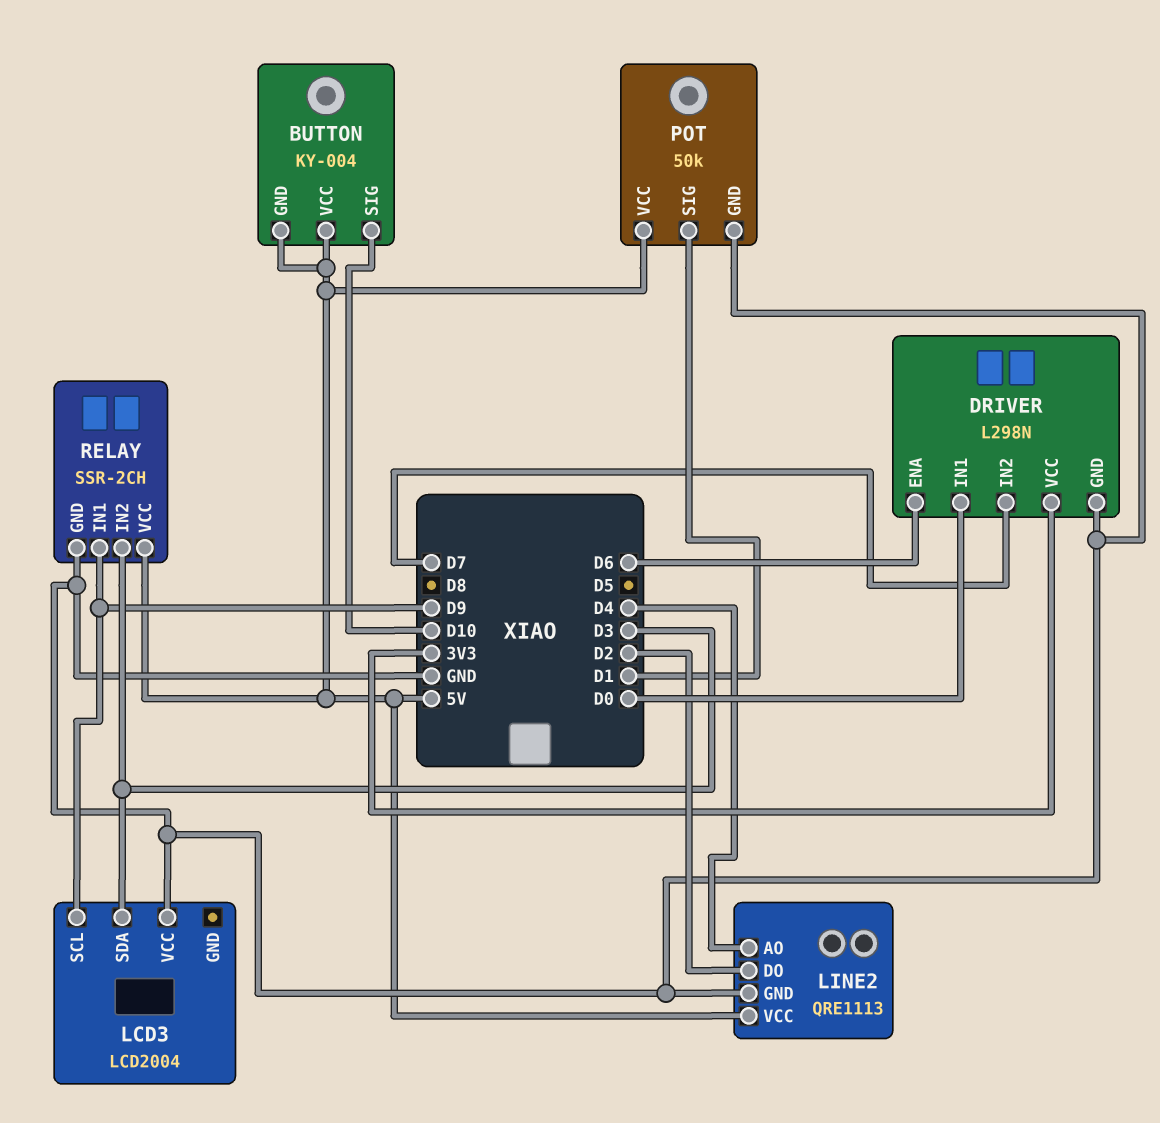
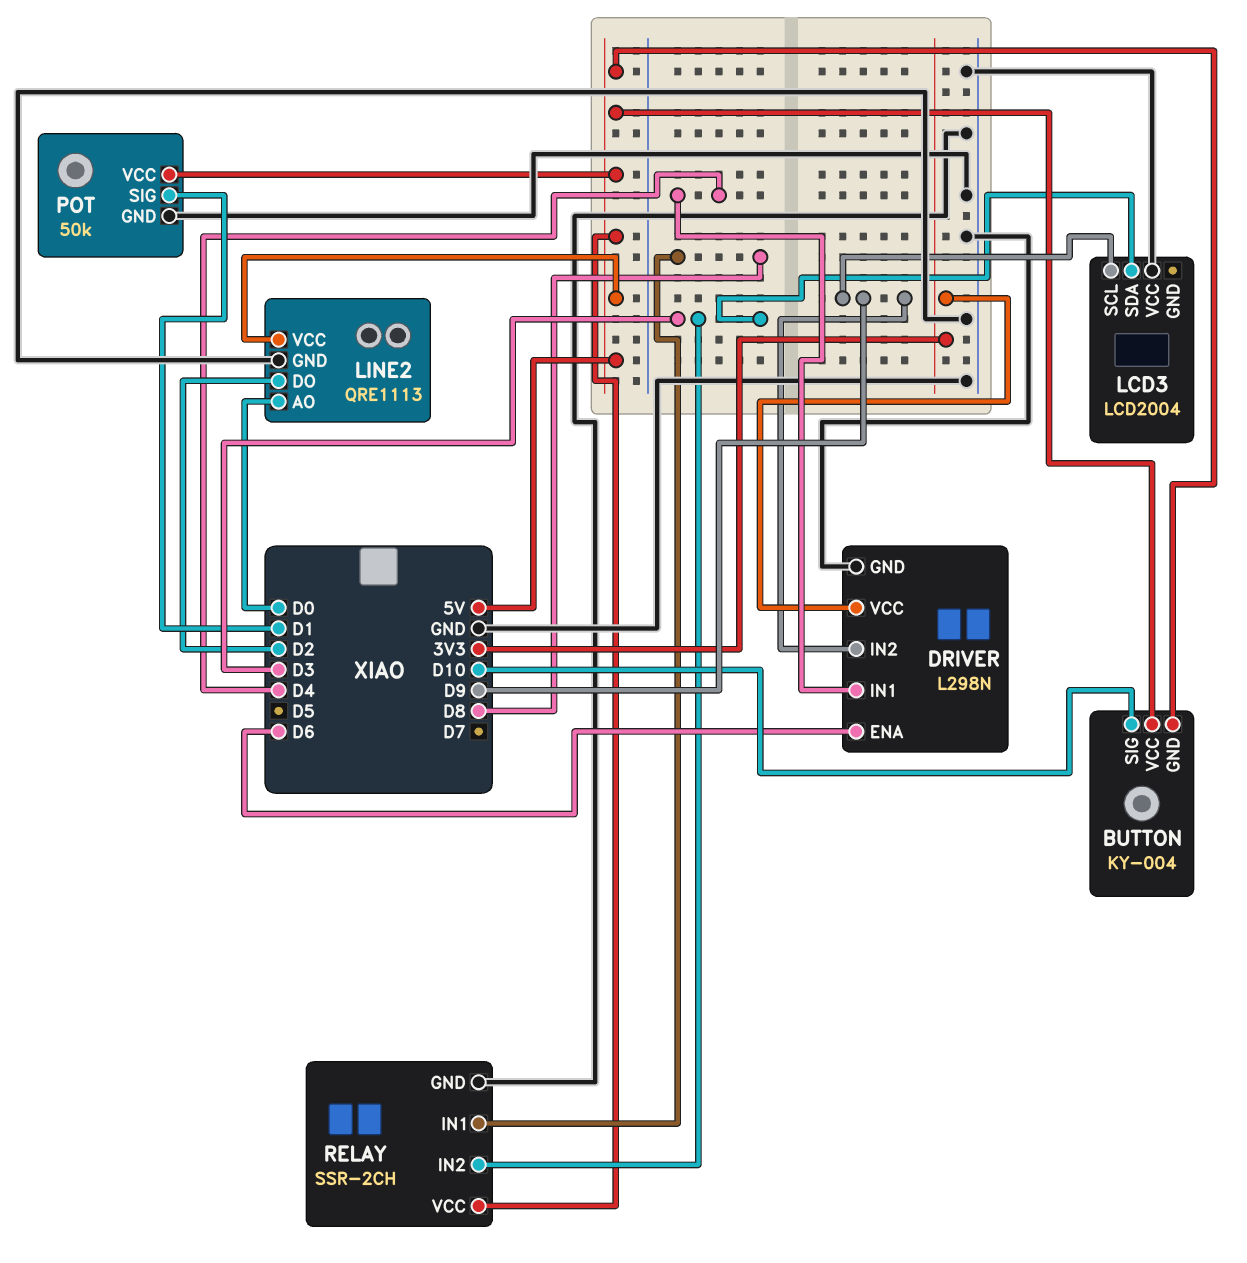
DRIVER pin IN1: D0 -> D4
DRIVER pin IN2: D7 -> D9
LINE2 pin AO: D4 -> D0
RELAY pin IN1: D9 -> D8

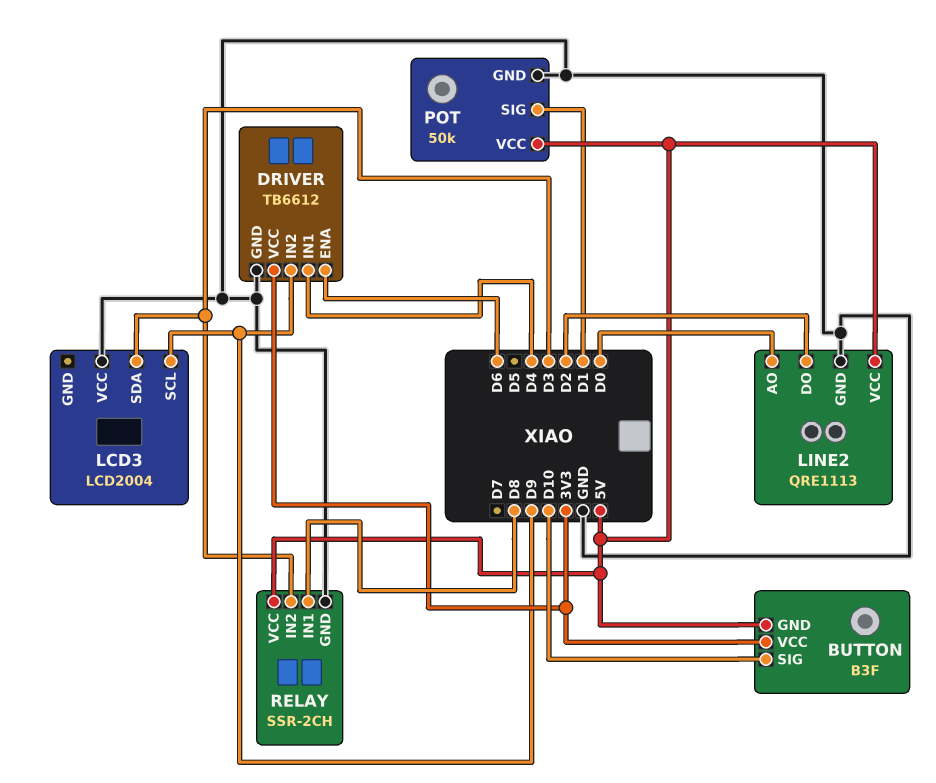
BUTTON: KY-004 -> B3F
BUTTON pin VCC: 5V -> 3V3
DRIVER: L298N -> TB6612

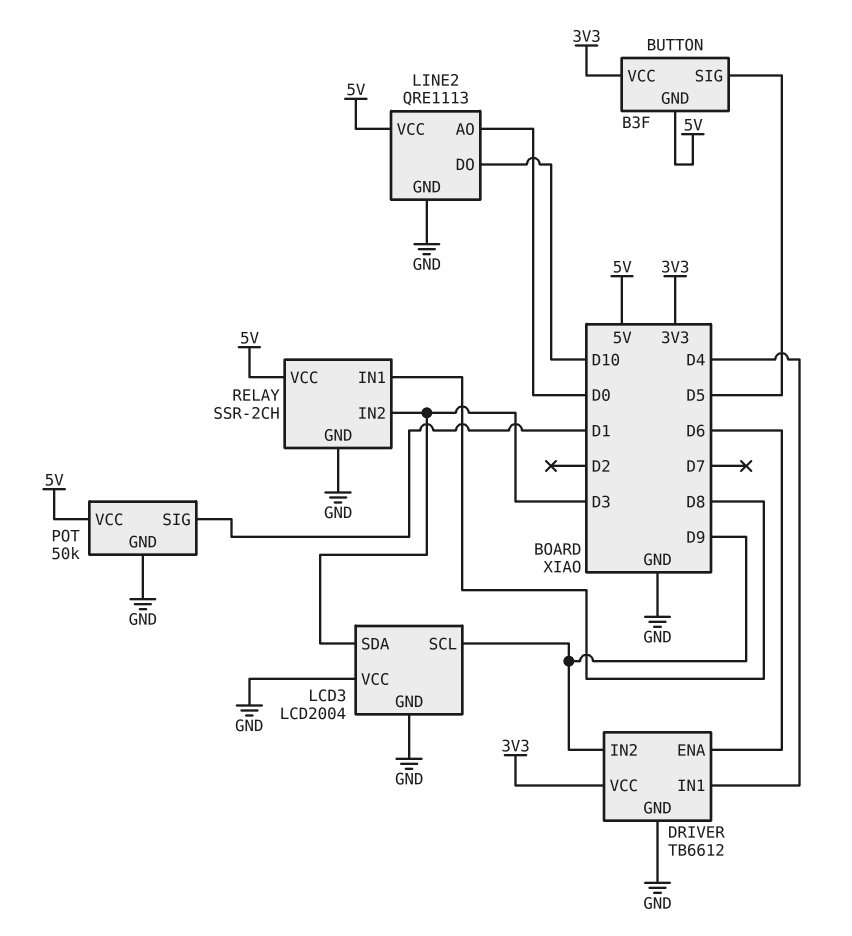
BUTTON pin SIG: D10 -> D5
LCD3 pin GND: none -> GND
LINE2 pin DO: D2 -> D10

